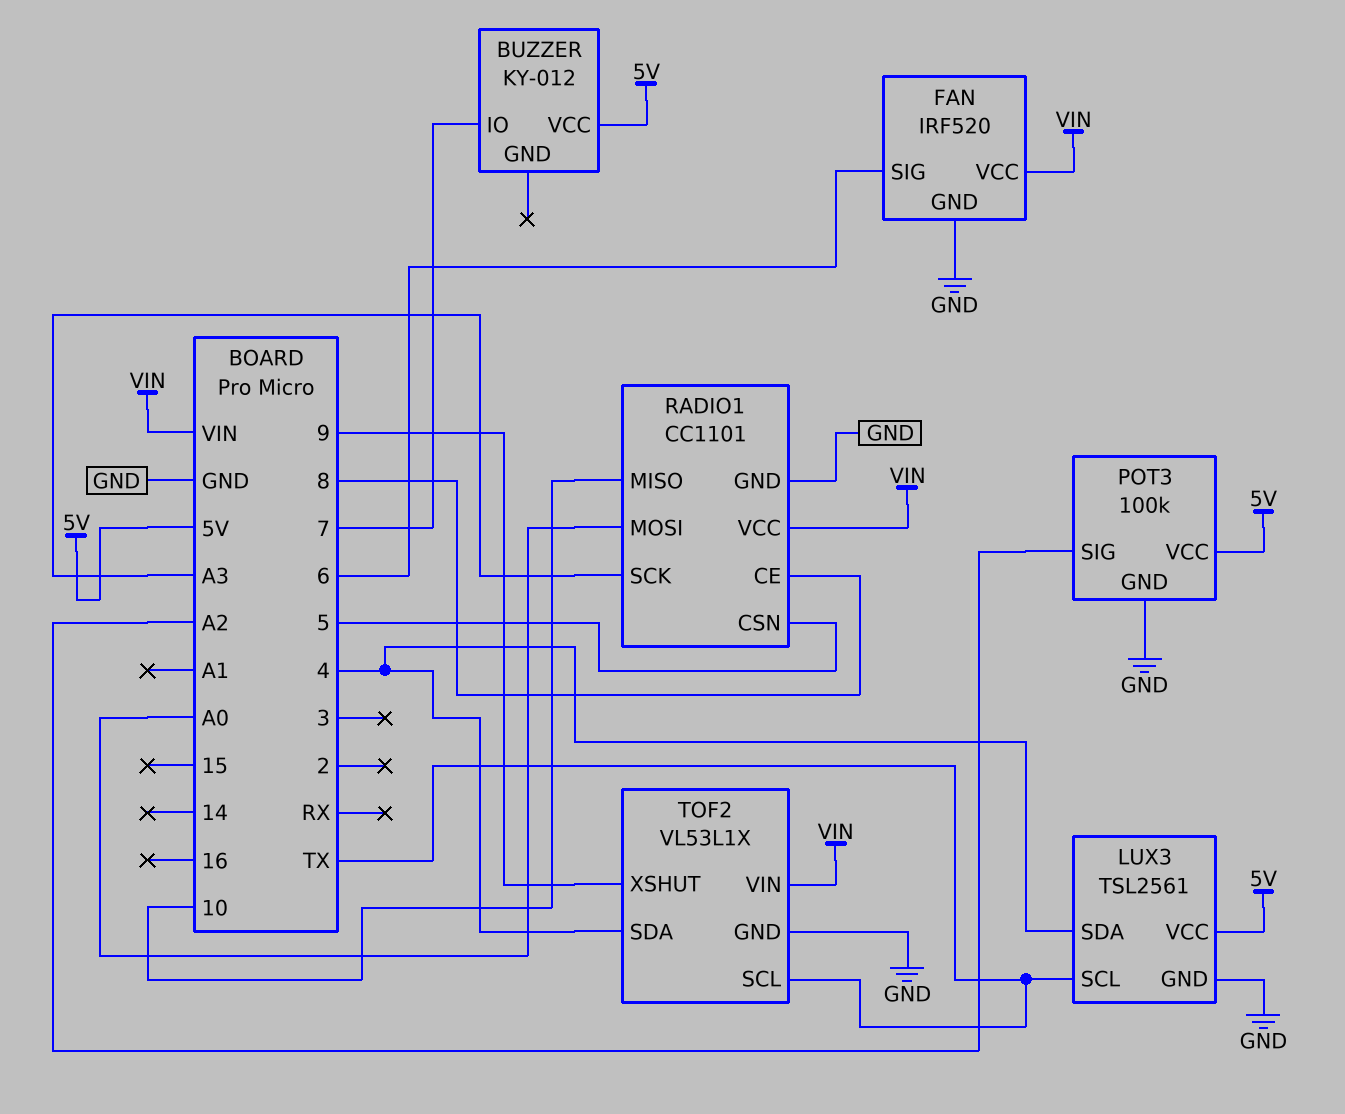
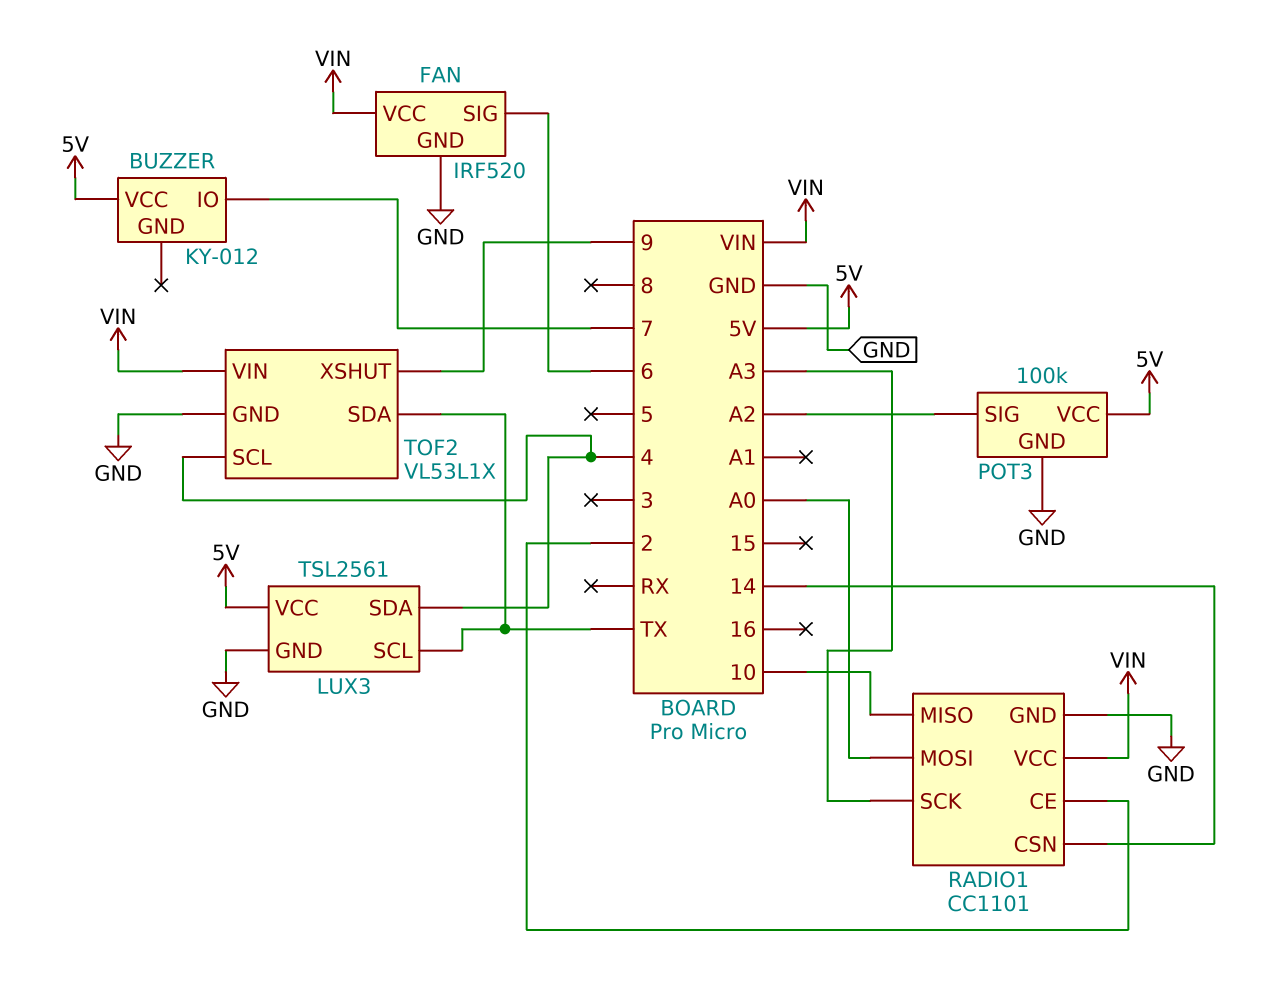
RADIO1 pin CE: 8 -> 2
RADIO1 pin CSN: 5 -> 14
TOF2 pin SCL: TX -> 4
TOF2 pin SDA: 4 -> TX

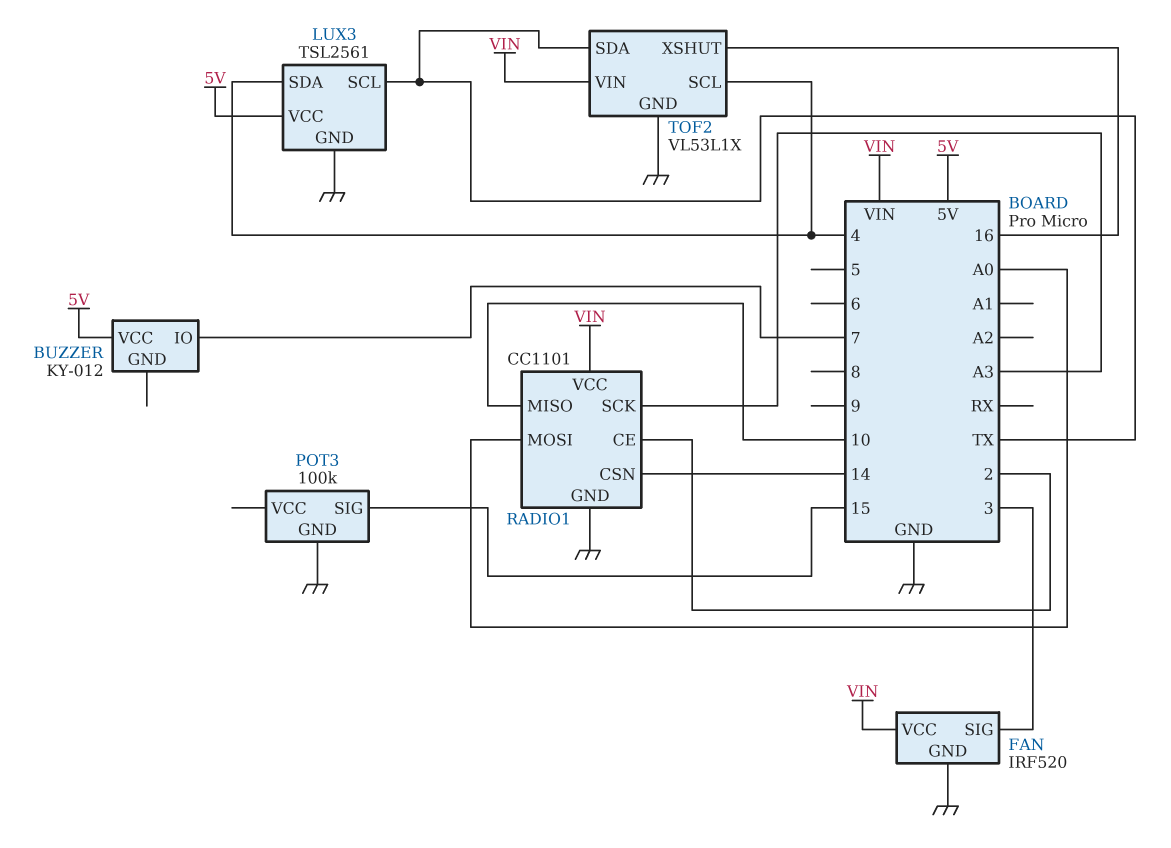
FAN pin SIG: 6 -> 3
POT3 pin SIG: A2 -> 15
POT3 pin VCC: 5V -> none
TOF2 pin XSHUT: 9 -> 16

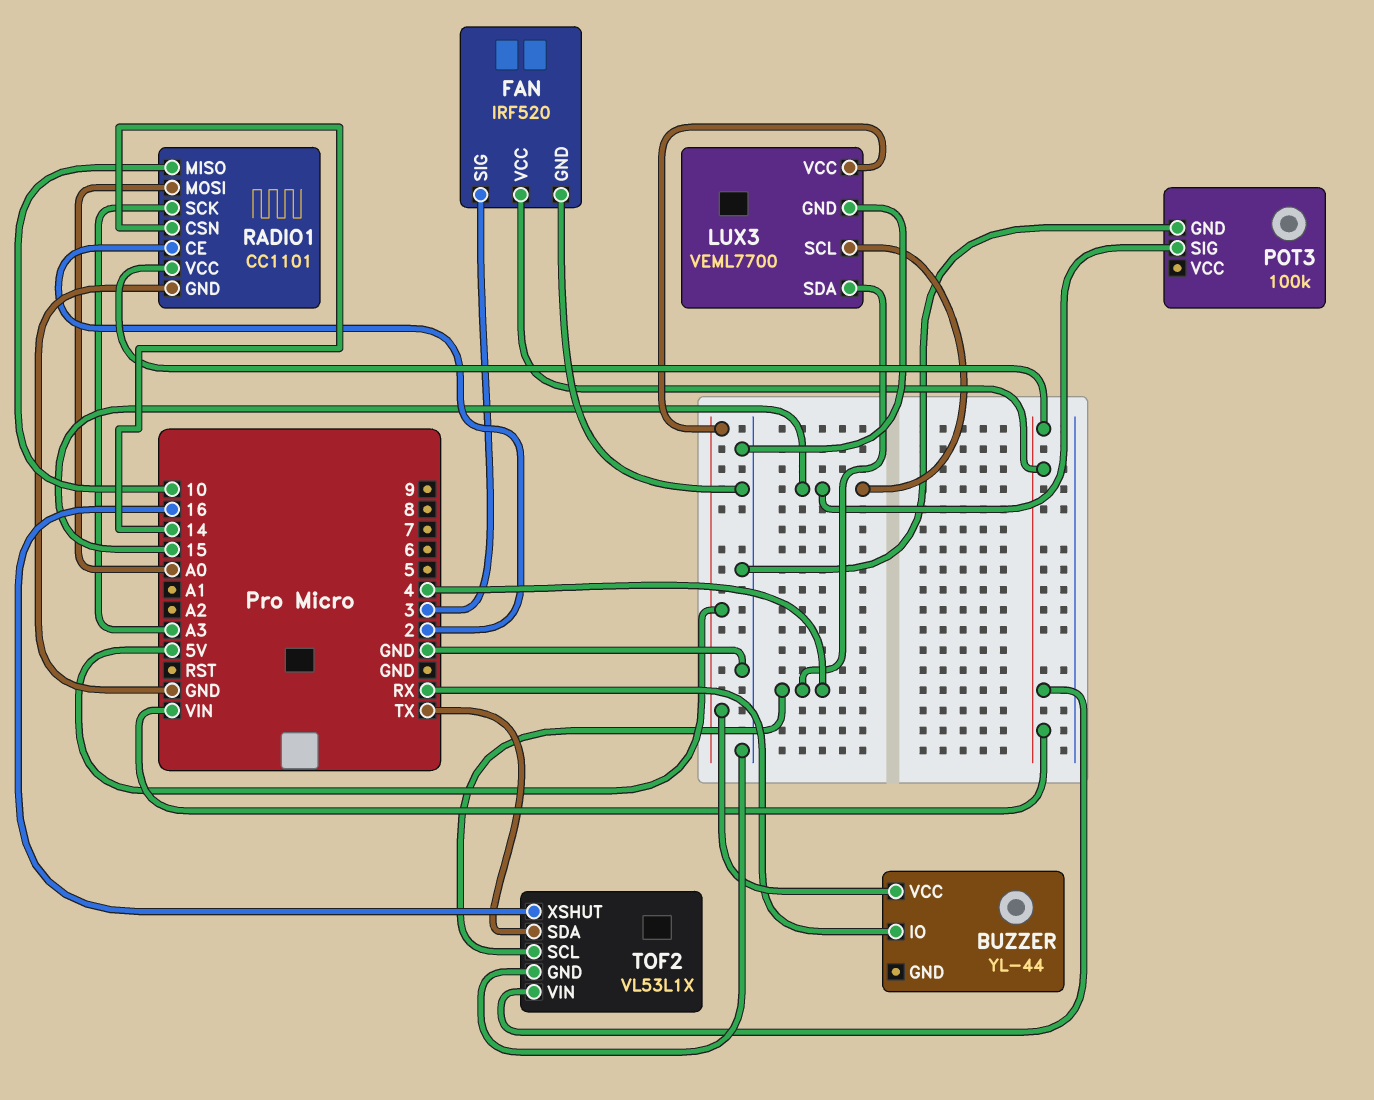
BUZZER: KY-012 -> YL-44
BUZZER pin IO: 7 -> RX
LUX3: TSL2561 -> VEML7700
LUX3 pin SCL: TX -> 15

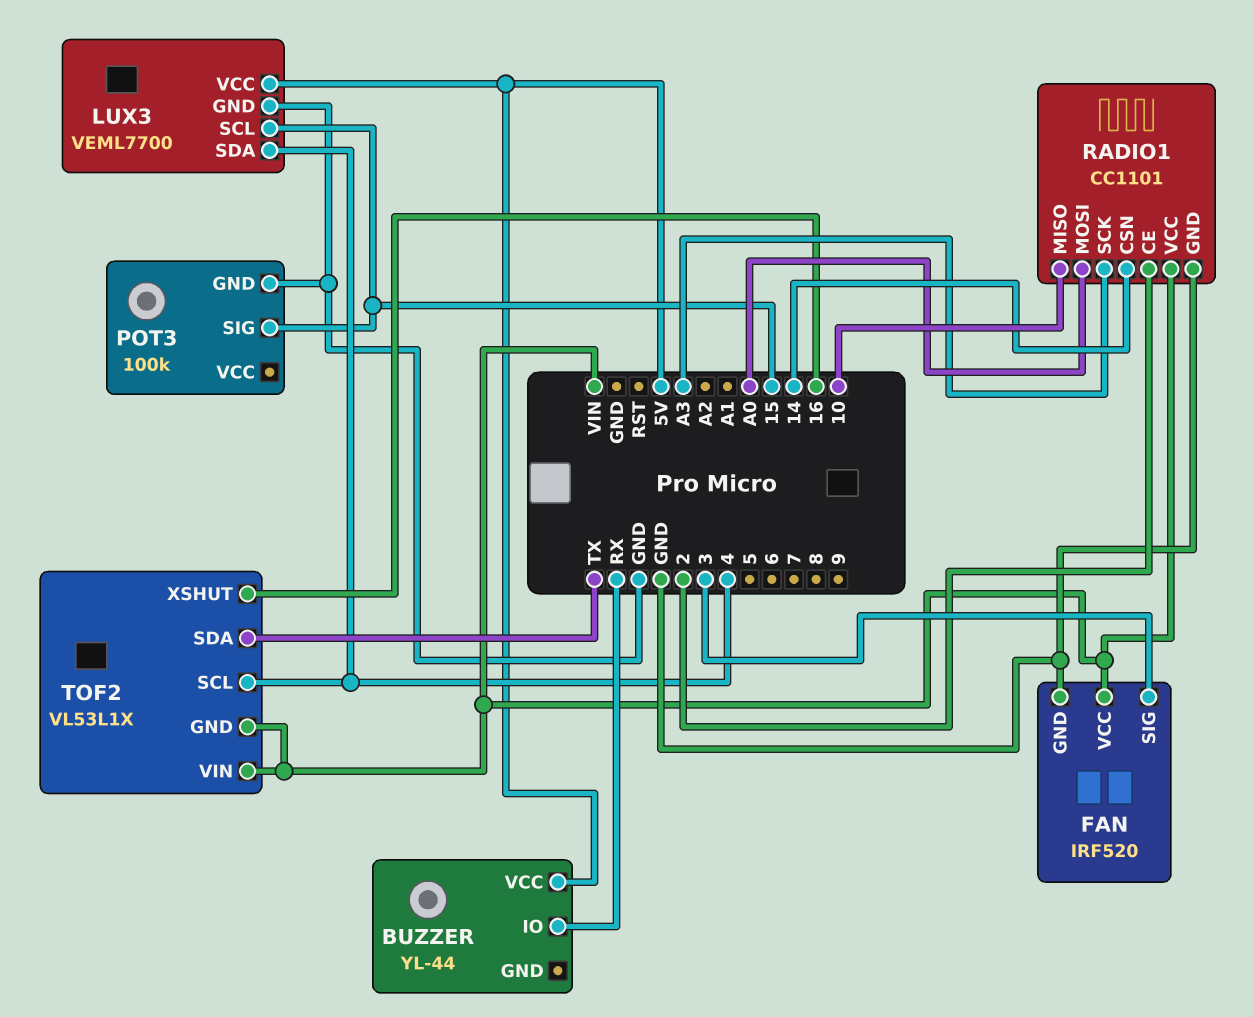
TOF2 pin GND: GND -> VIN

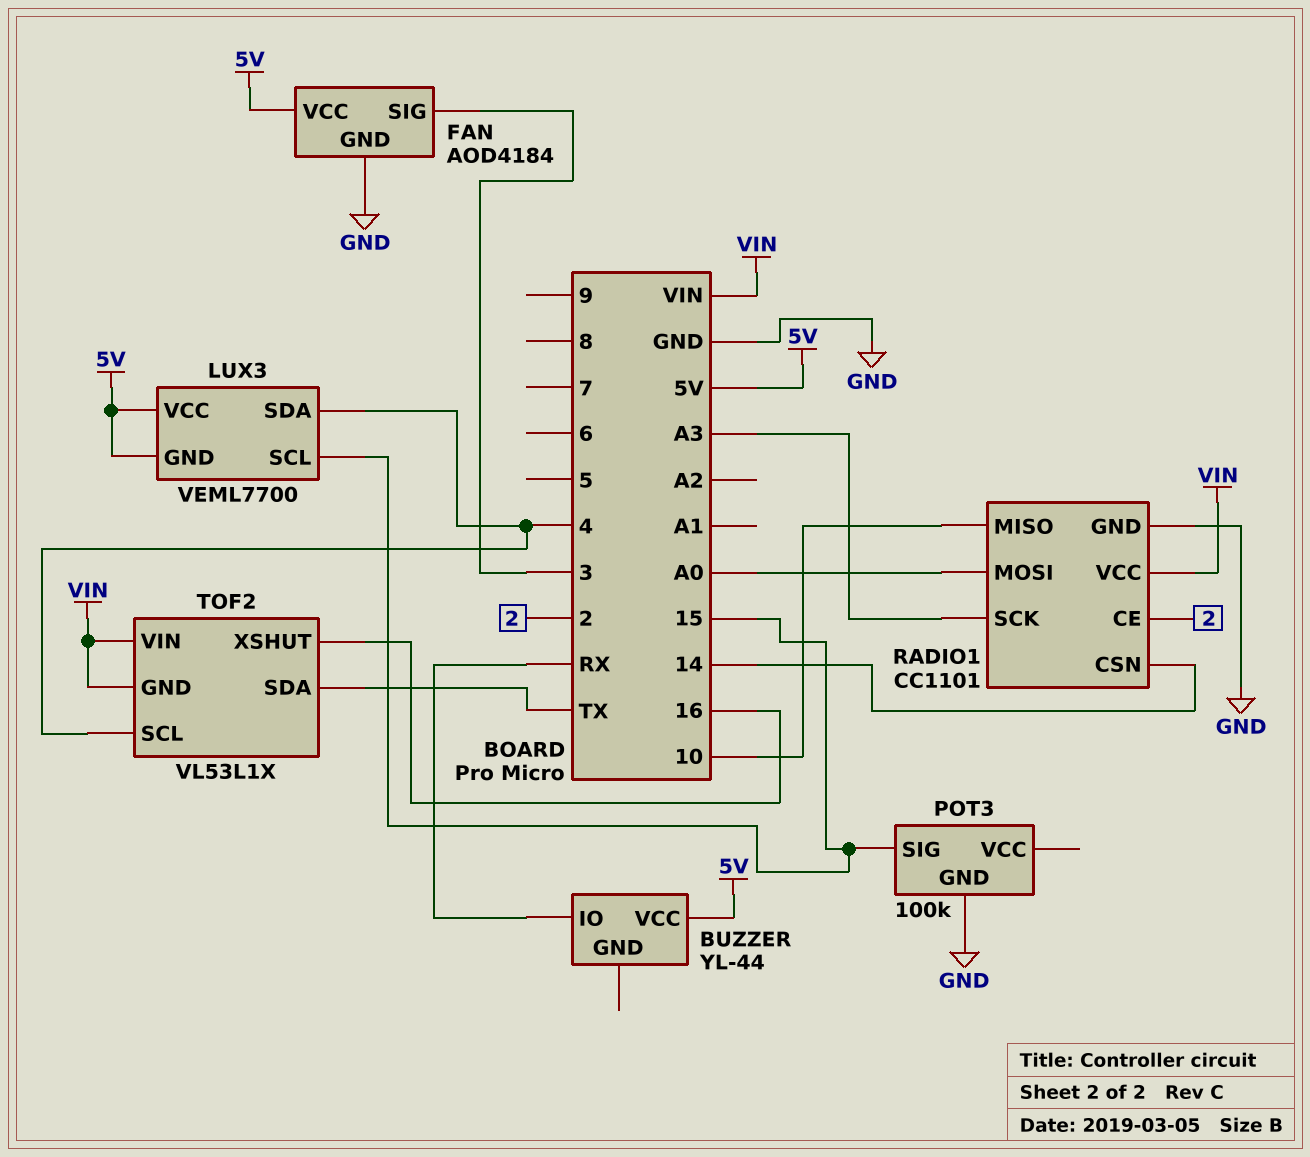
FAN: IRF520 -> AOD4184
FAN pin VCC: VIN -> 5V
LUX3 pin GND: GND -> 5V

